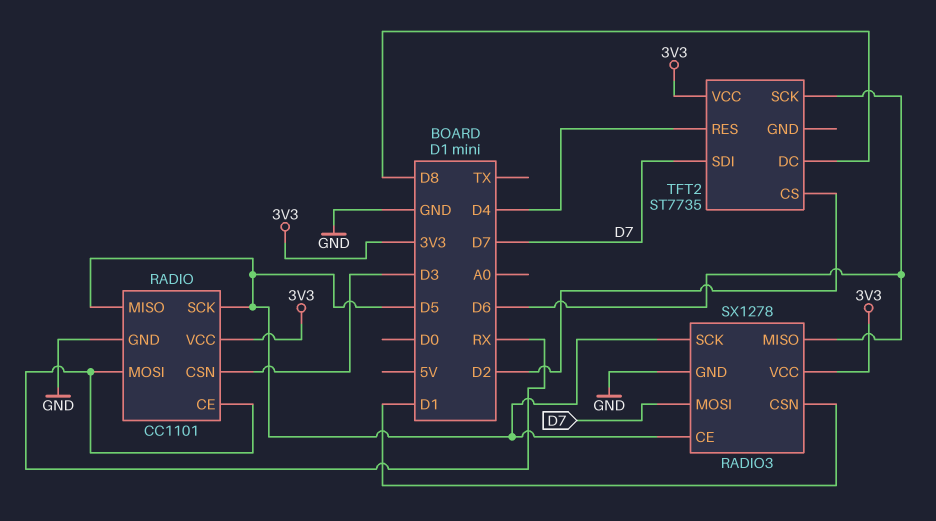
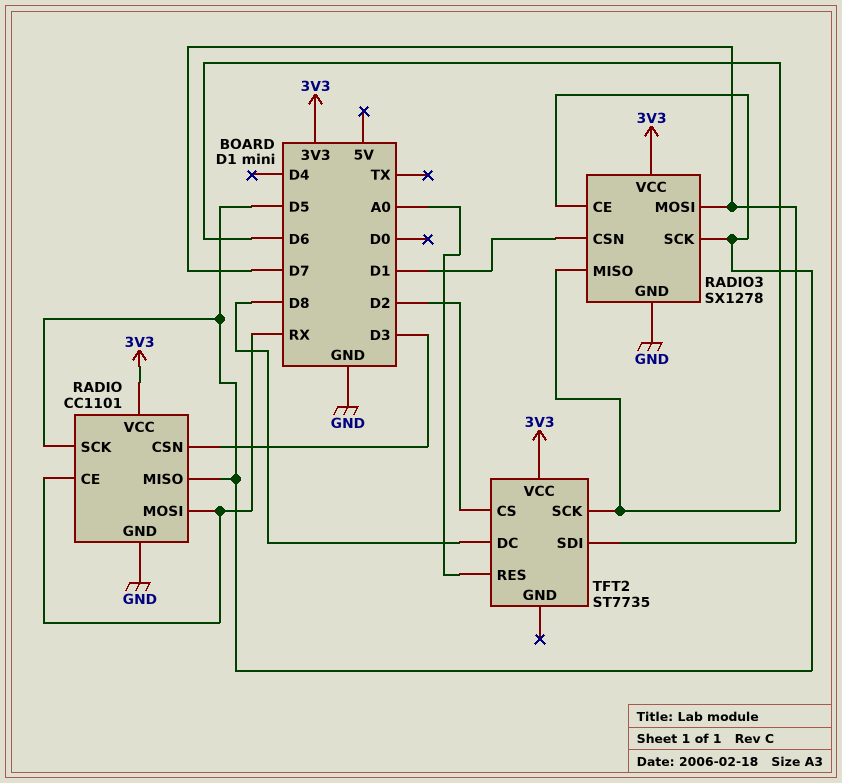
TFT2 pin RES: D4 -> A0

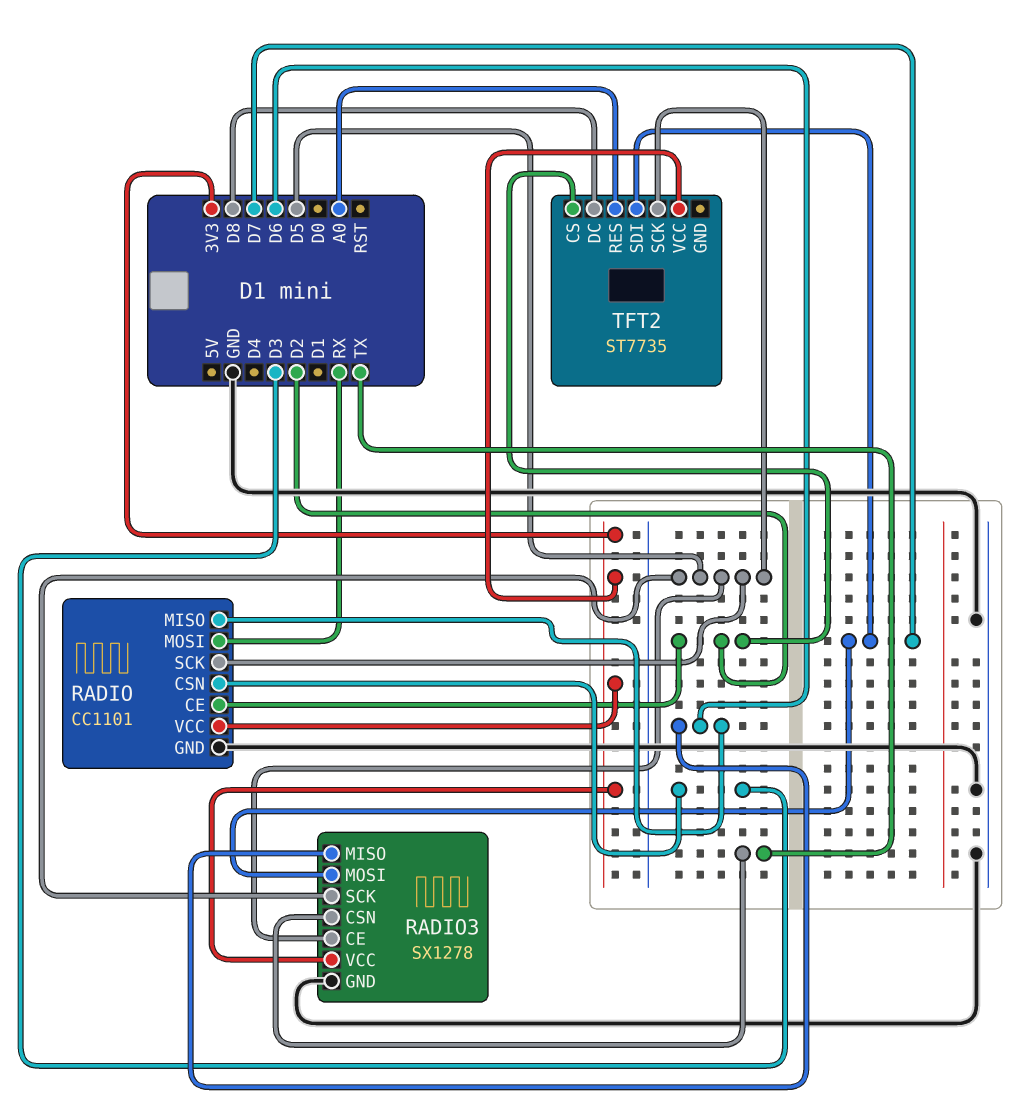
RADIO pin CE: RX -> D2
RADIO pin MISO: D5 -> D6
RADIO3 pin CSN: D1 -> TX
TFT2 pin SCK: D6 -> D5

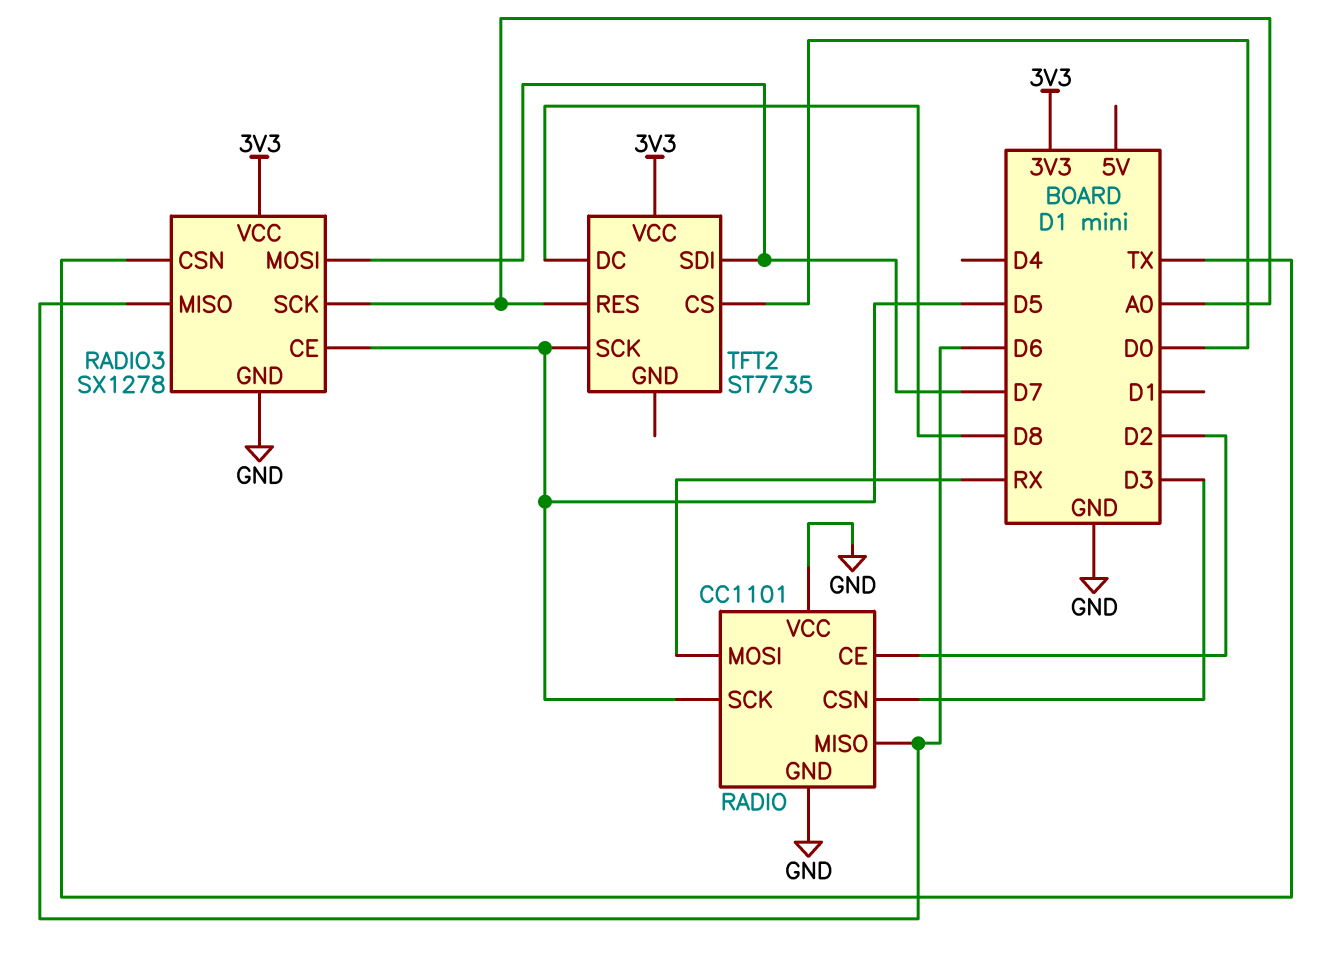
RADIO pin VCC: 3V3 -> GND
RADIO3 pin SCK: D5 -> A0
TFT2 pin CS: D2 -> D0

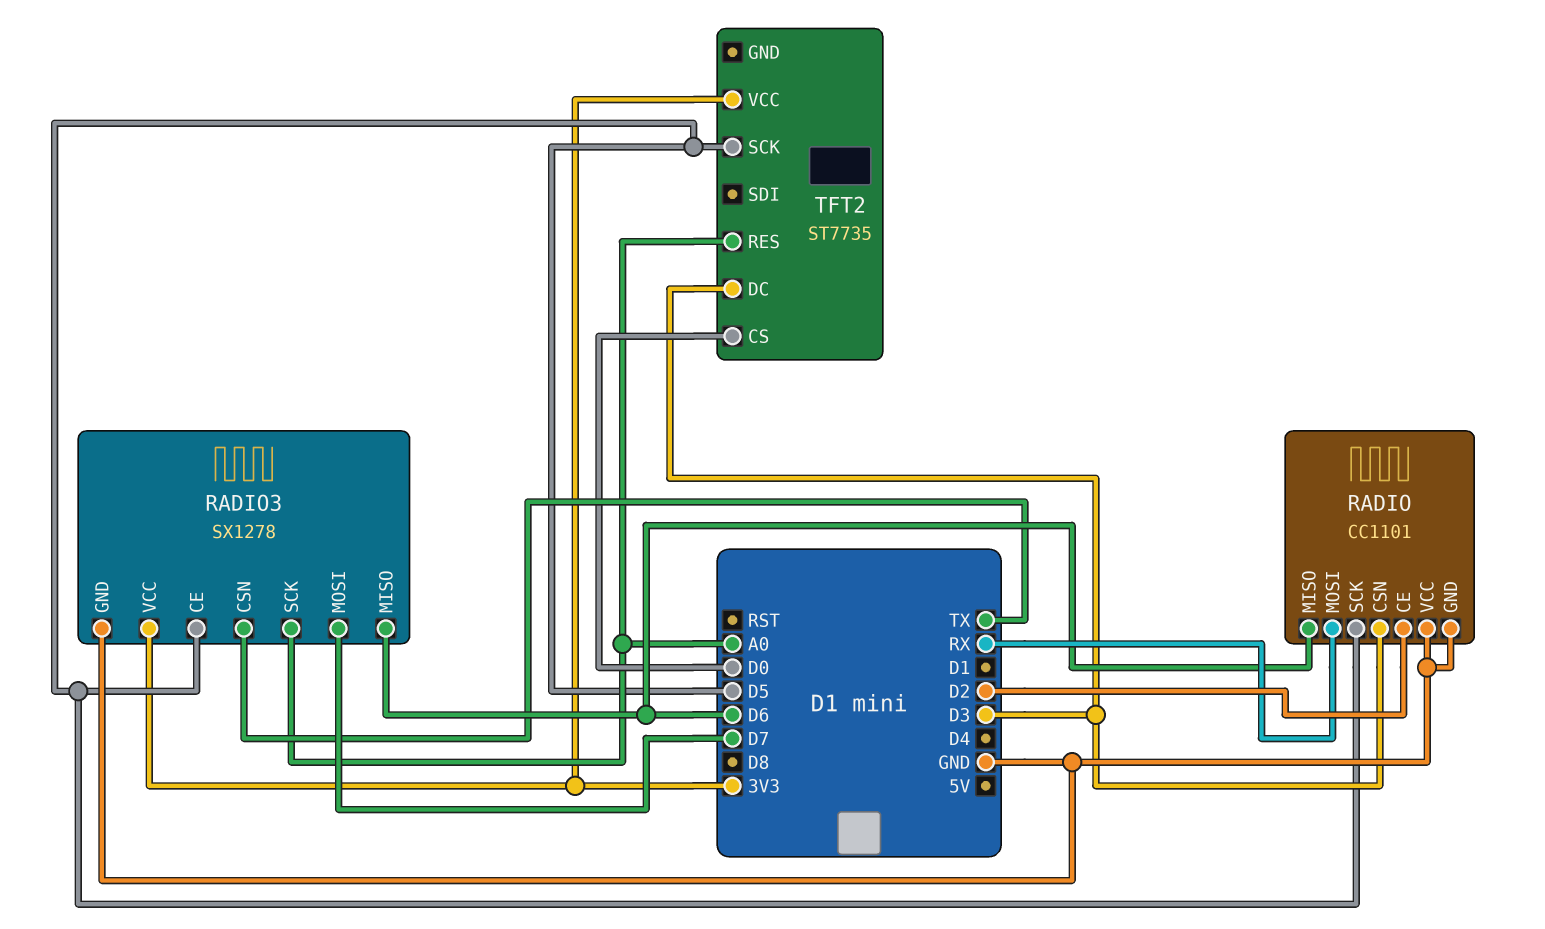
TFT2 pin DC: D8 -> D3
TFT2 pin SDI: D7 -> none

